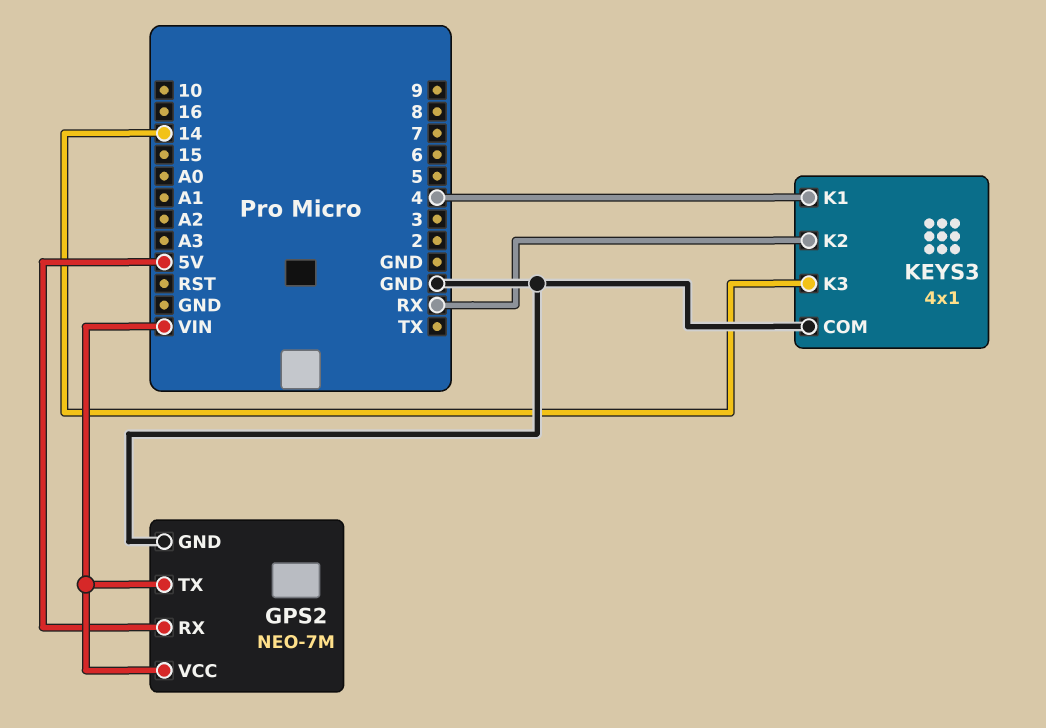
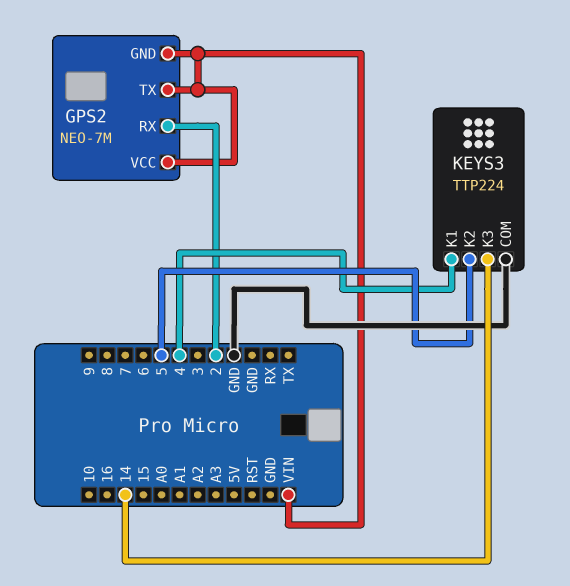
GPS2 pin GND: GND -> VIN
GPS2 pin RX: 5V -> 2
KEYS3: 4x1 -> TTP224
KEYS3 pin K2: RX -> 5

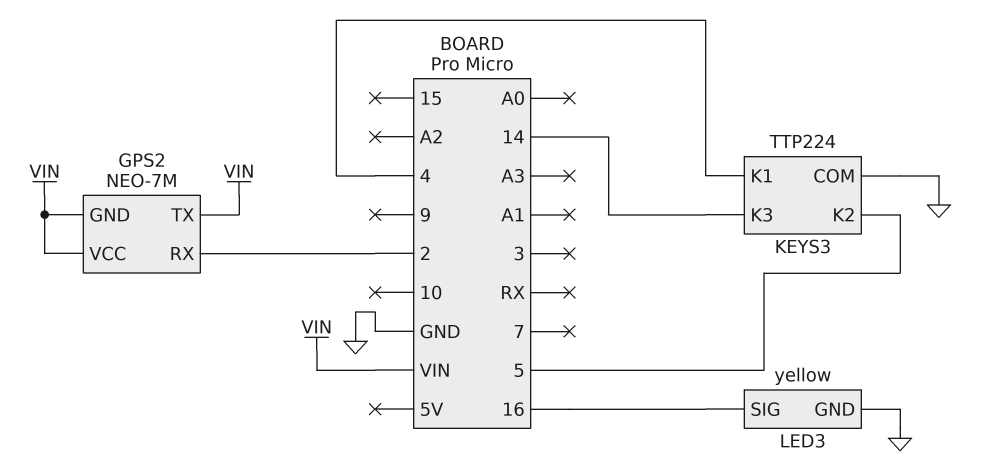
LED3: none -> yellow
LED3 pin GND: none -> GND
LED3 pin SIG: none -> 16

